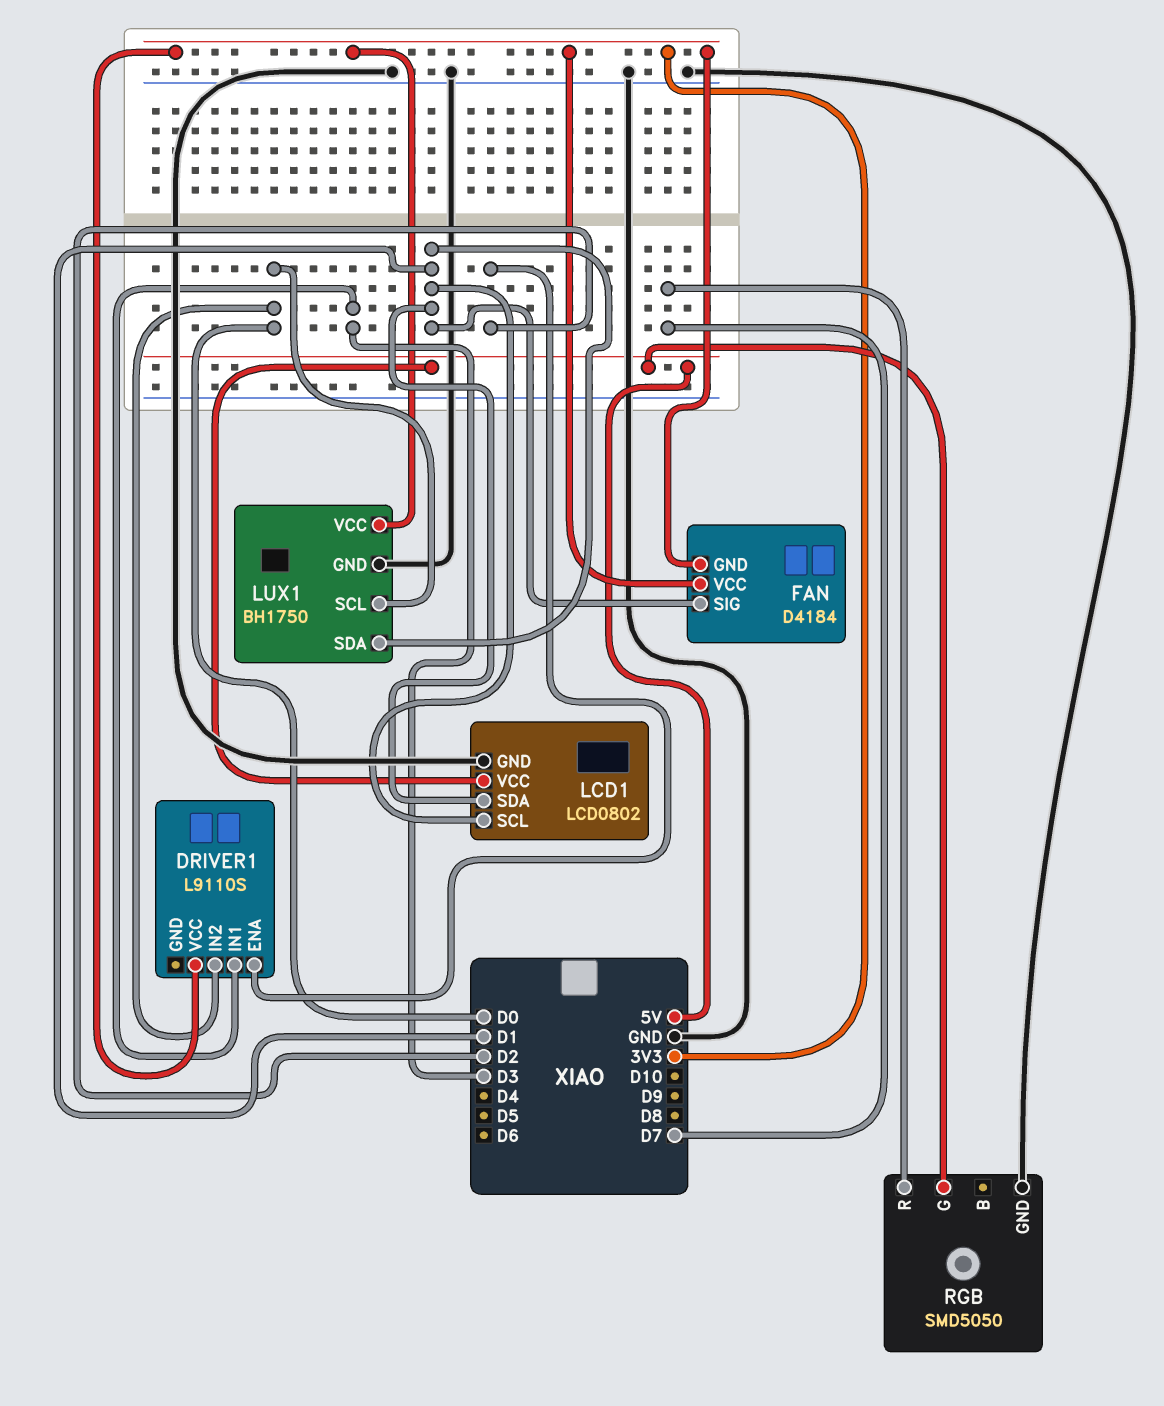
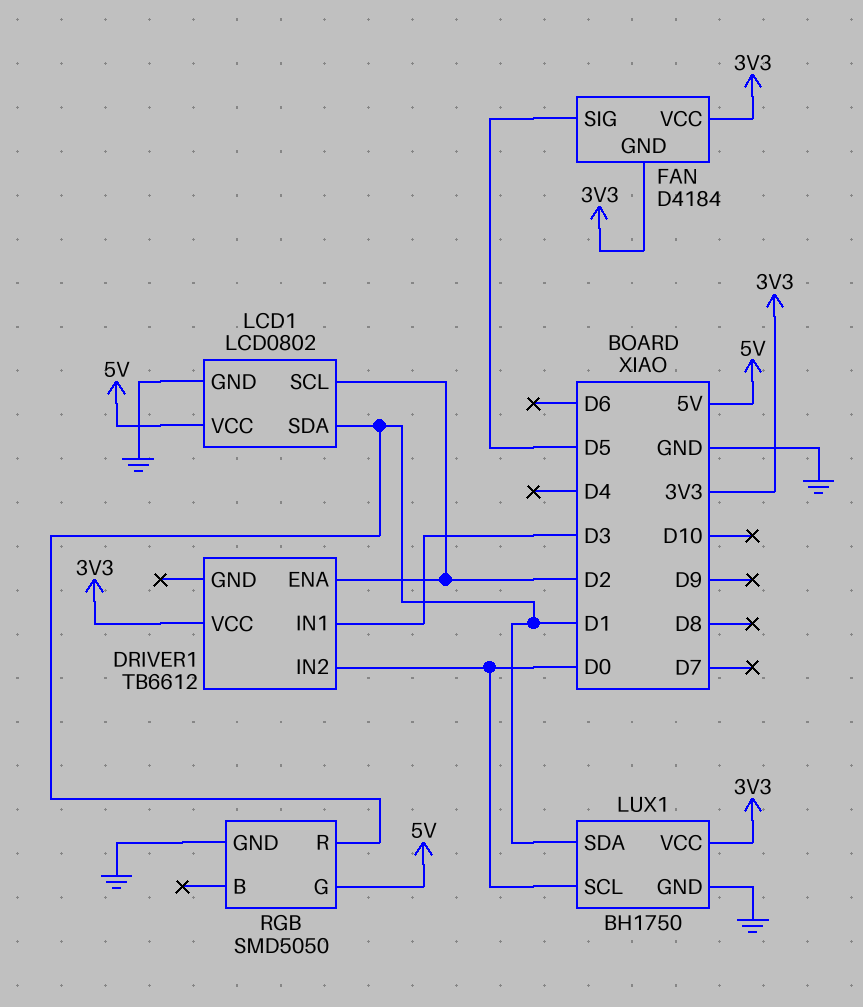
DRIVER1: L9110S -> TB6612
FAN pin SIG: D1 -> D5
LCD1 pin SCL: D1 -> D2
RGB pin R: D7 -> D1

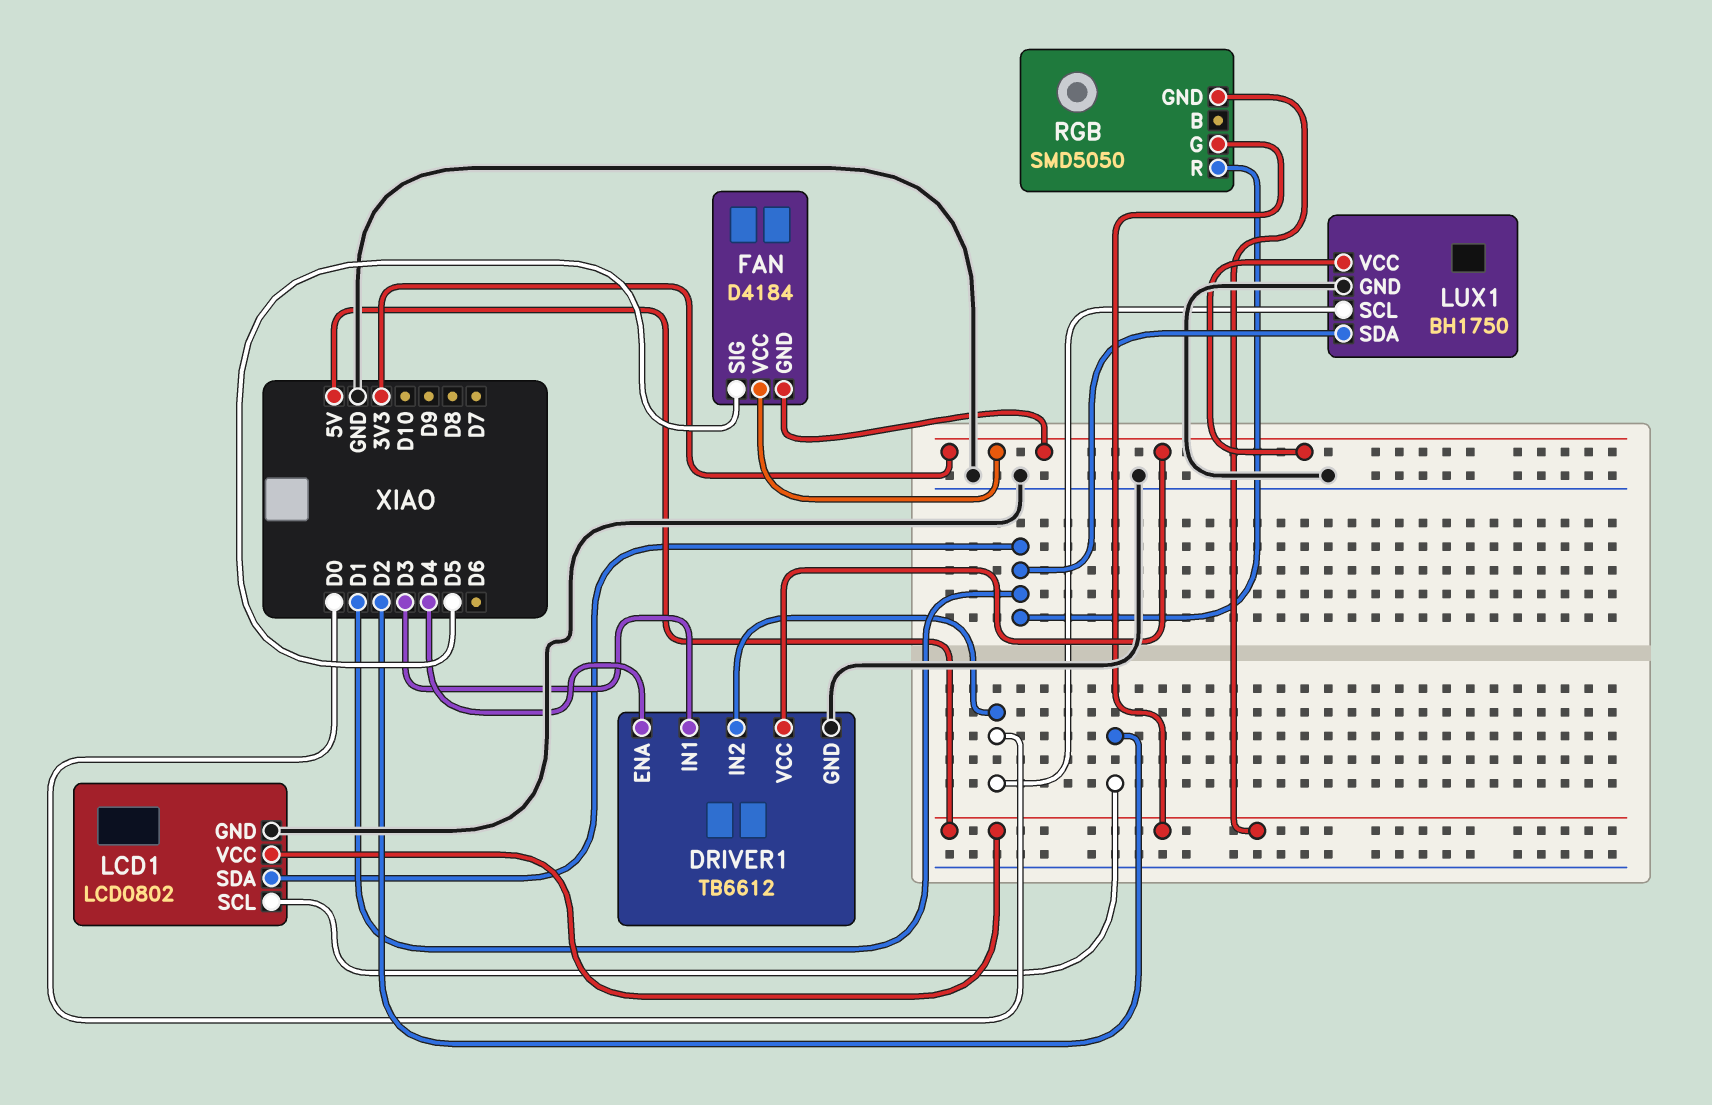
DRIVER1 pin ENA: D2 -> D4
DRIVER1 pin GND: none -> GND
RGB pin GND: GND -> 5V

